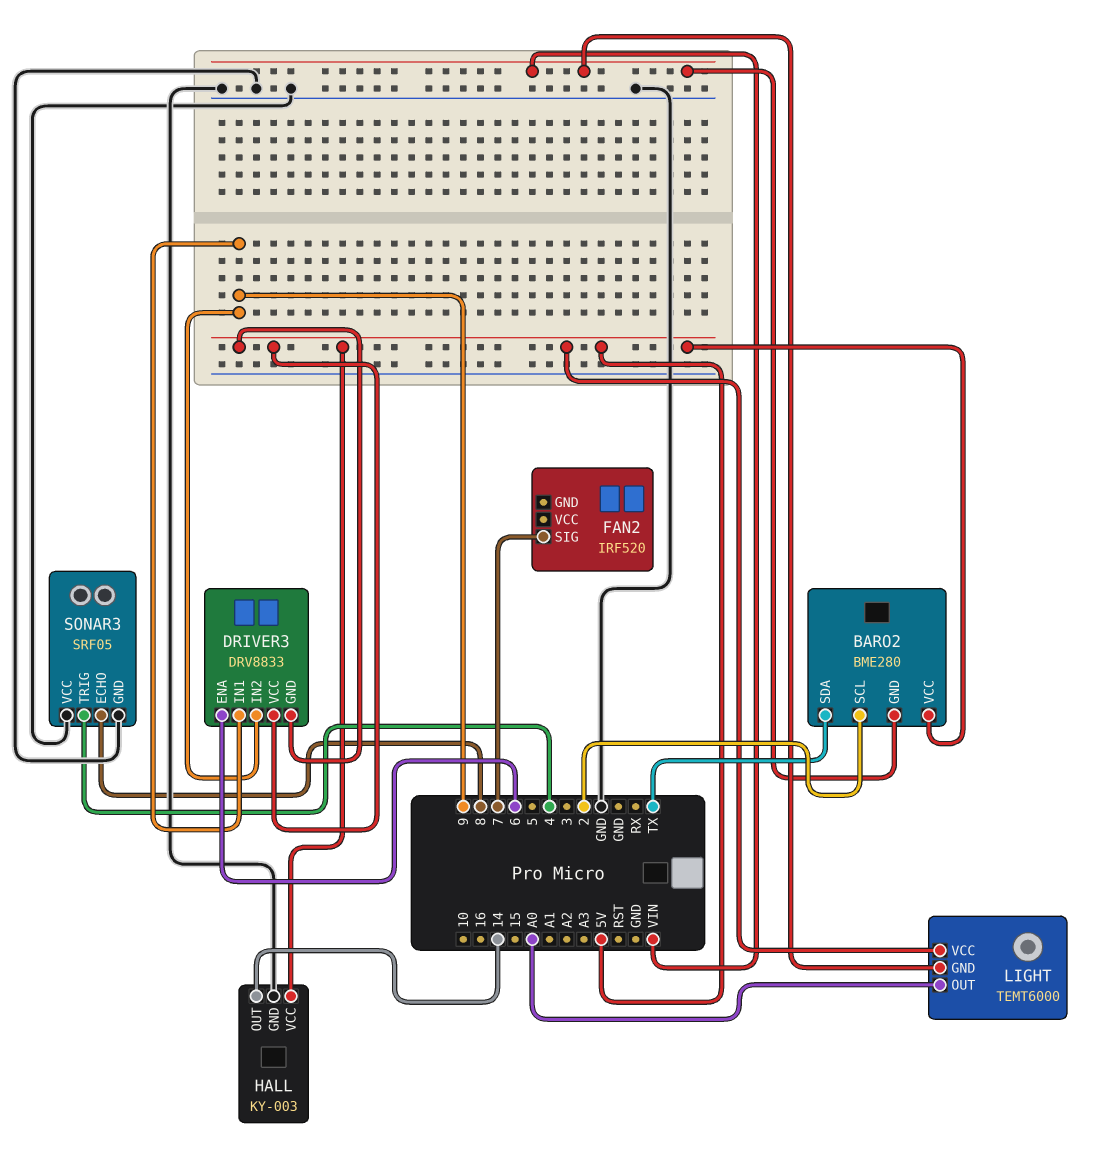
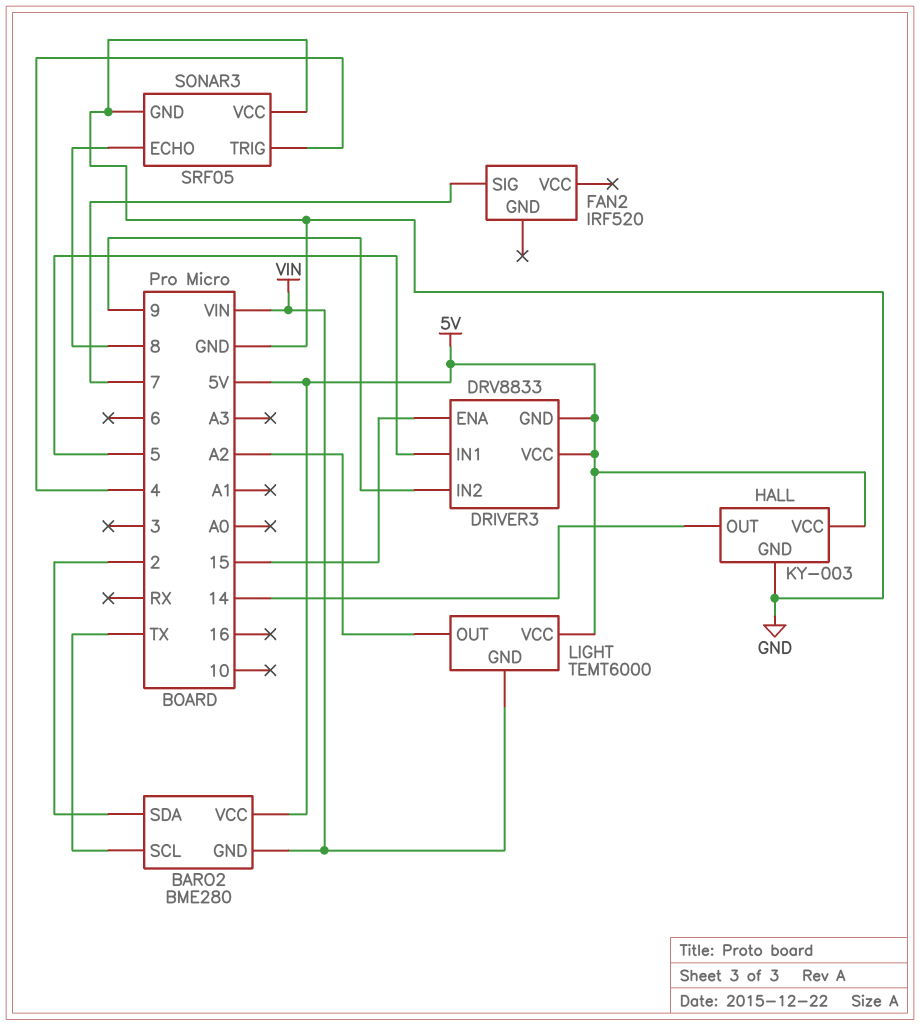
BARO2 pin SCL: 2 -> TX
BARO2 pin SDA: TX -> 2
DRIVER3 pin ENA: 6 -> 15
DRIVER3 pin IN1: 9 -> 5
LIGHT pin OUT: A0 -> A2

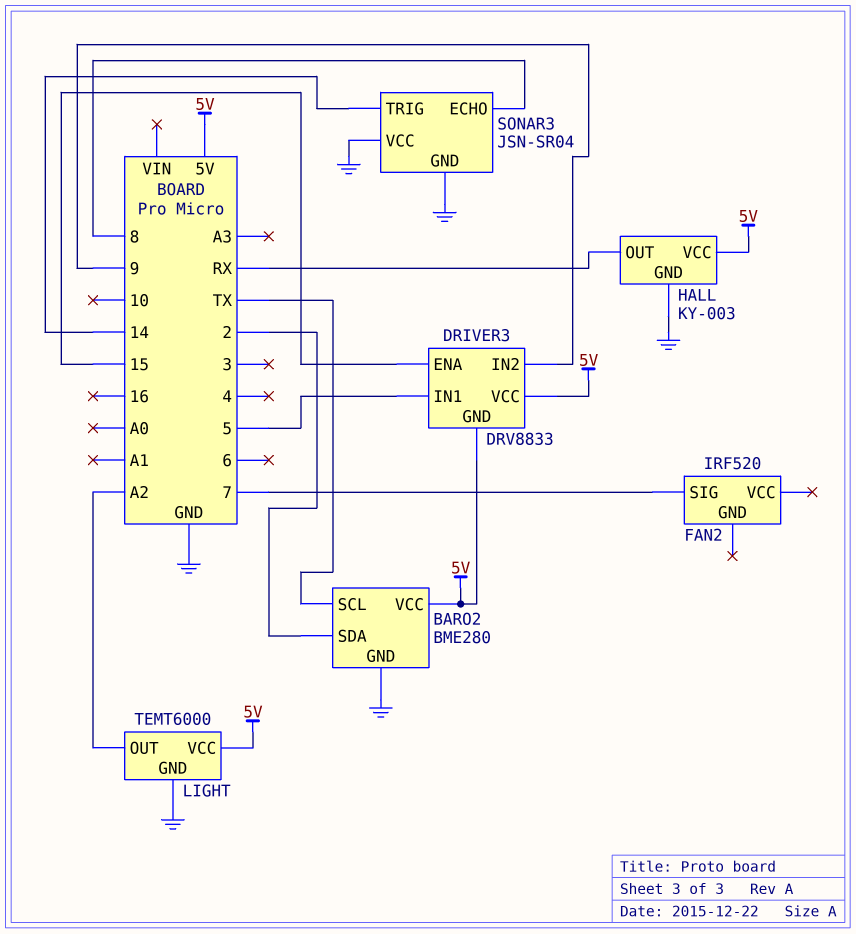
BARO2 pin GND: VIN -> GND
HALL pin OUT: 14 -> RX
LIGHT pin GND: VIN -> GND
SONAR3: SRF05 -> JSN-SR04
SONAR3 pin TRIG: 4 -> 14

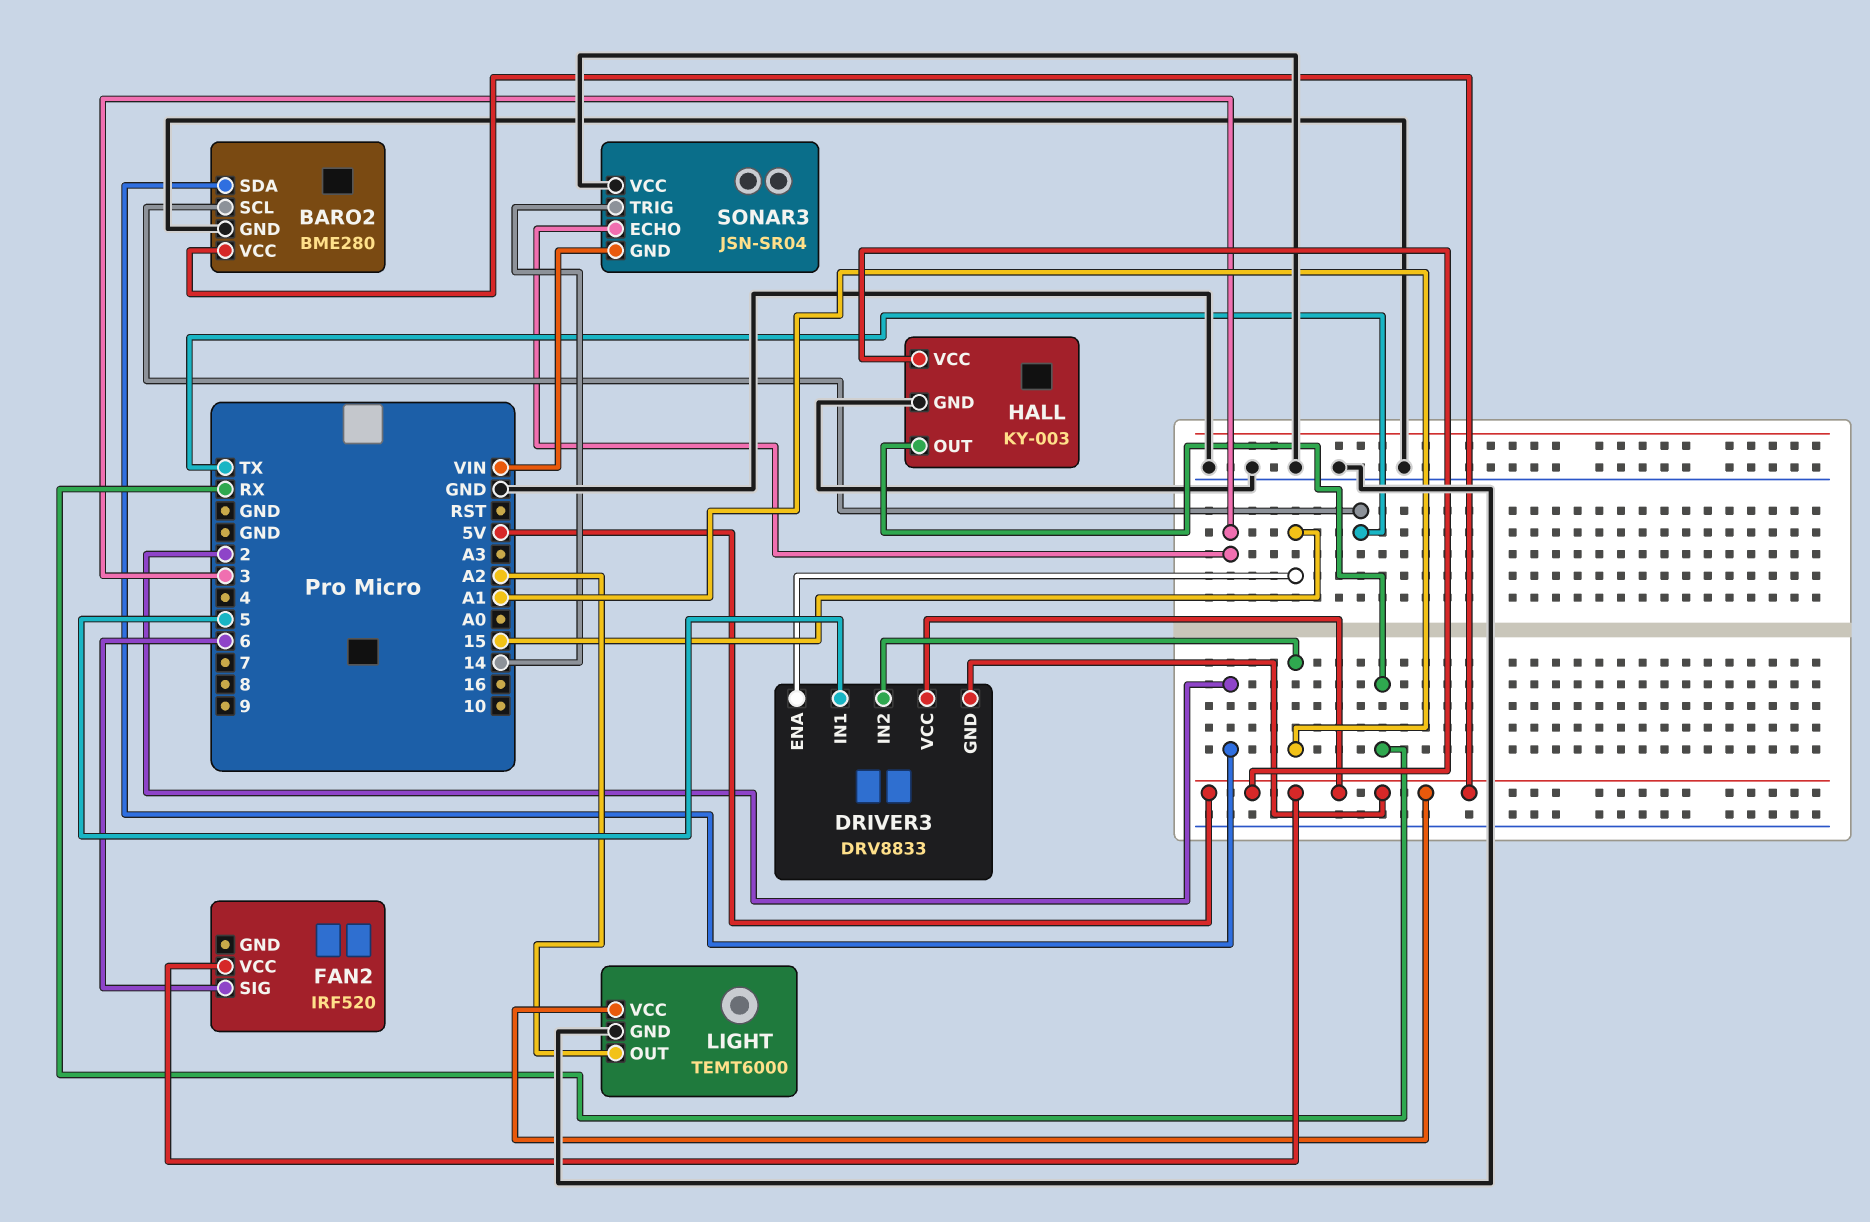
DRIVER3 pin IN2: 9 -> A1
FAN2 pin SIG: 7 -> 6
FAN2 pin VCC: none -> 5V
SONAR3 pin ECHO: 8 -> 3
SONAR3 pin GND: GND -> VIN

